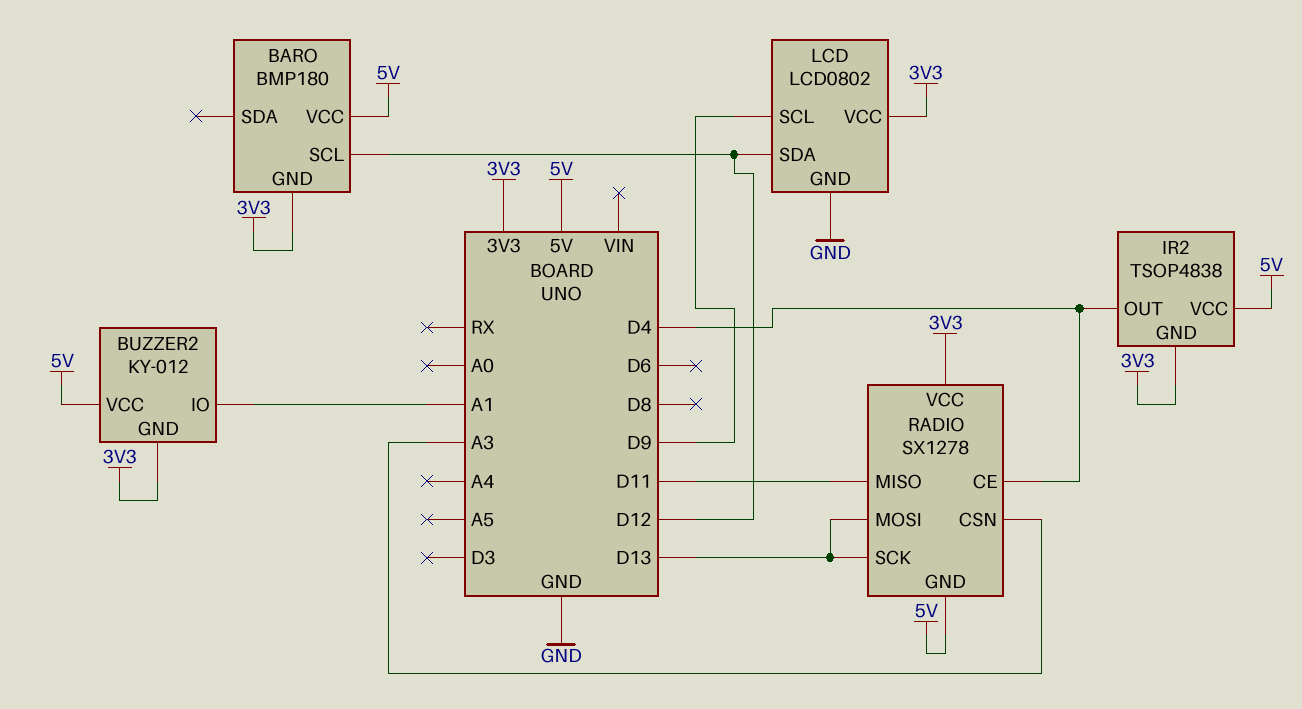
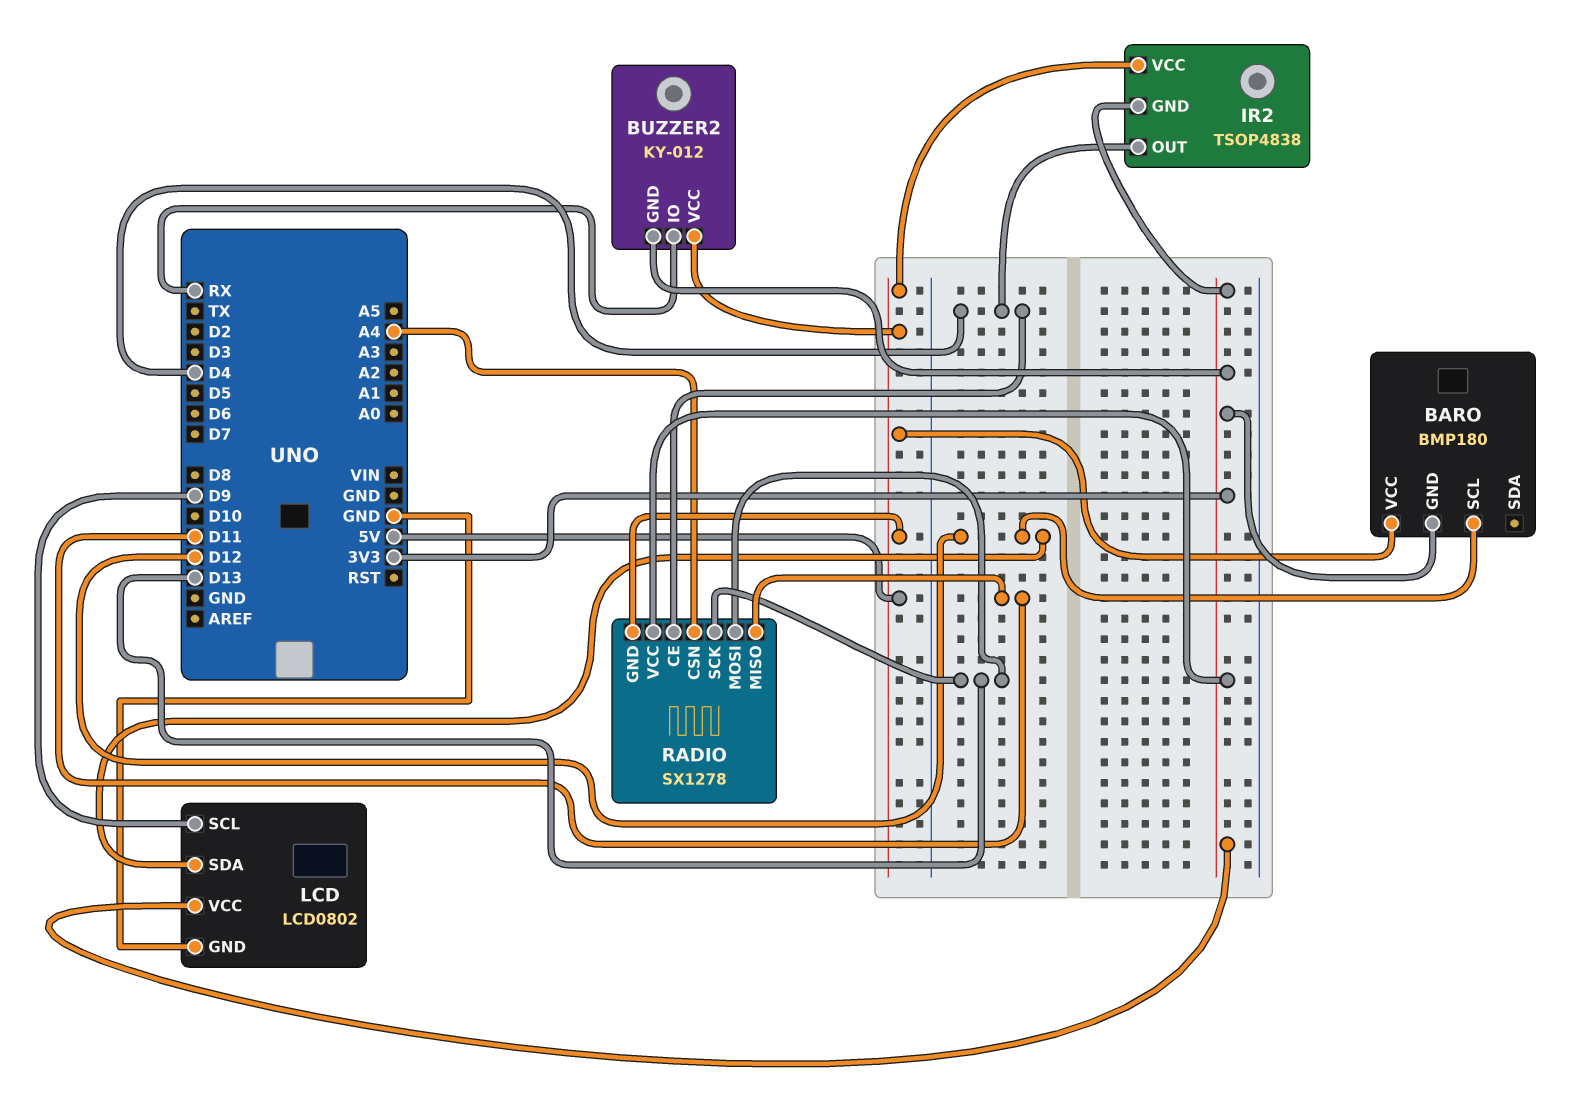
BUZZER2 pin IO: A1 -> RX
RADIO pin CSN: A3 -> A4

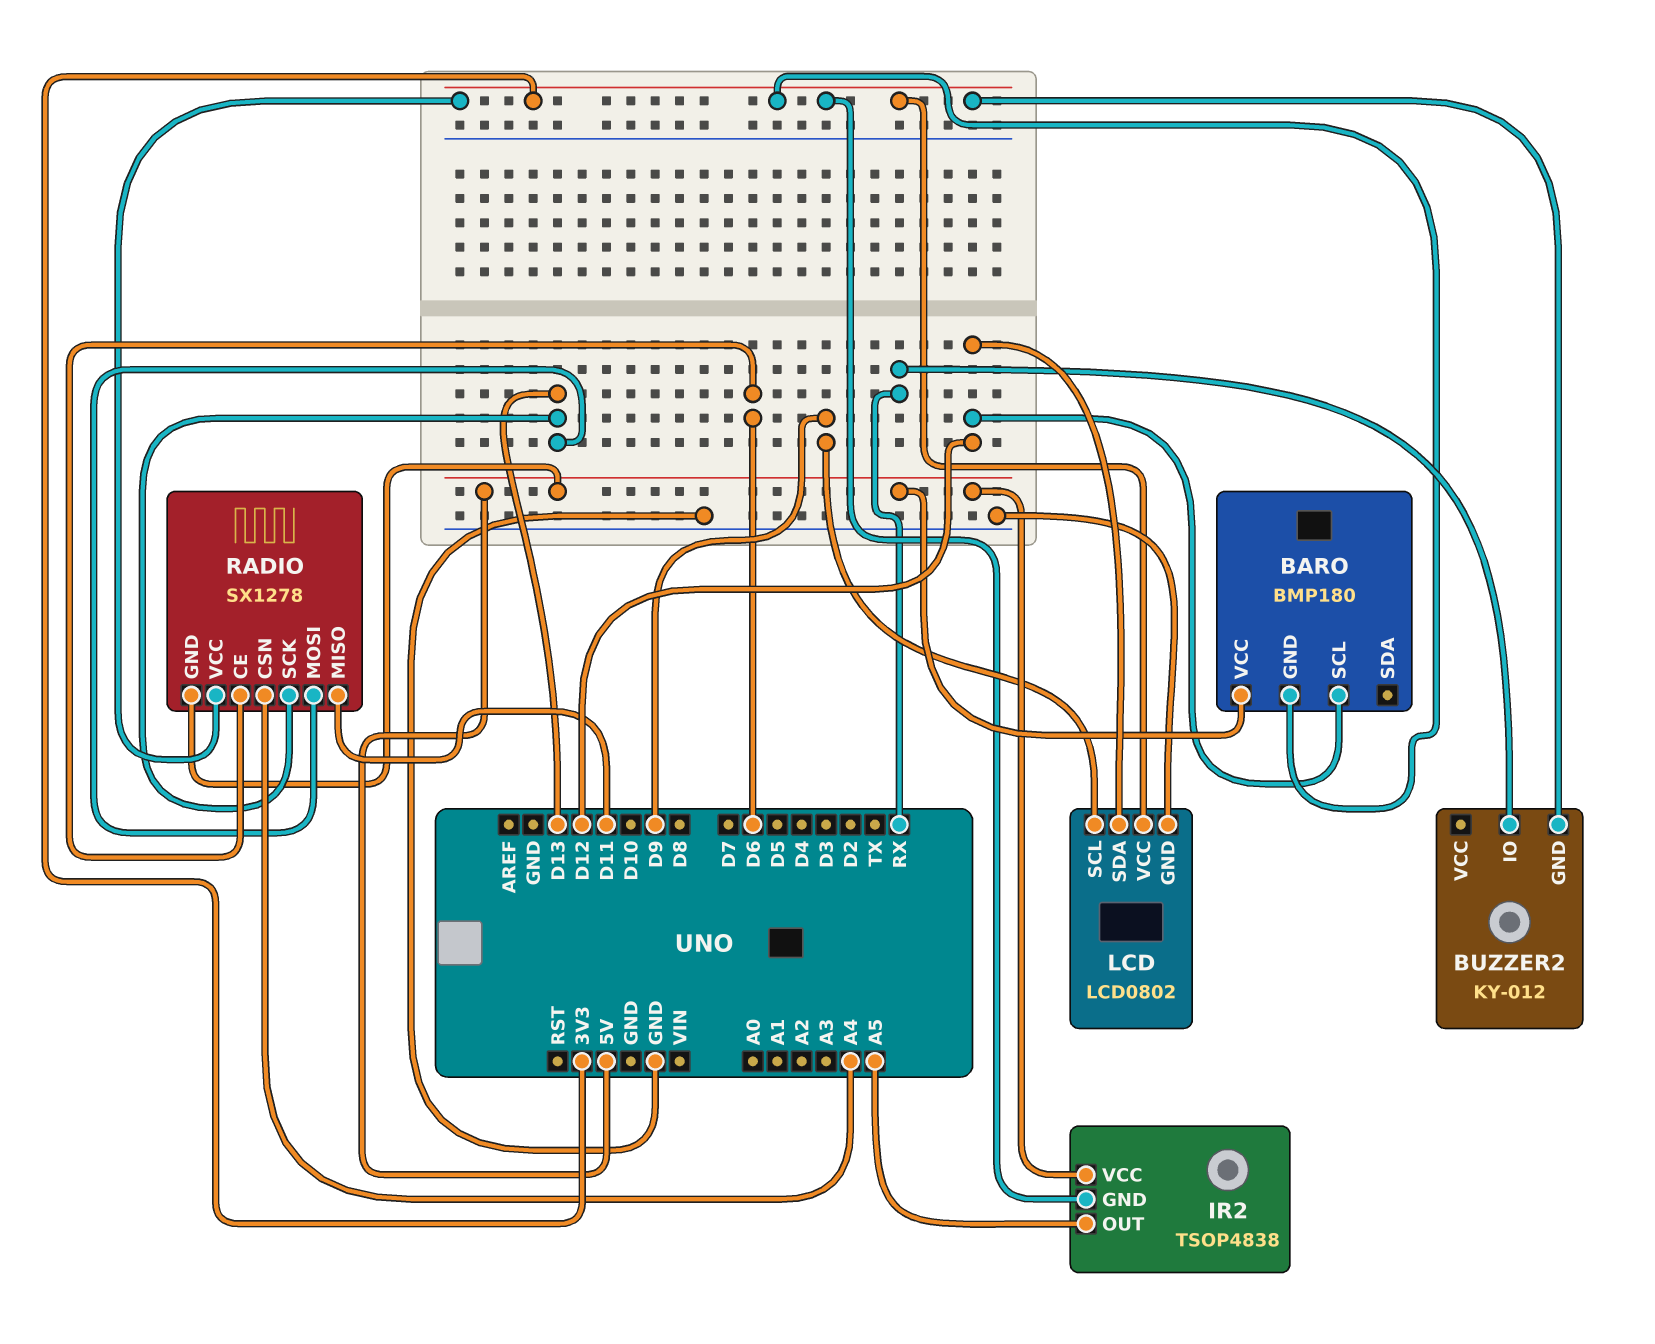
BUZZER2 pin VCC: 5V -> none
IR2 pin OUT: D4 -> A5
RADIO pin CE: D4 -> D6

